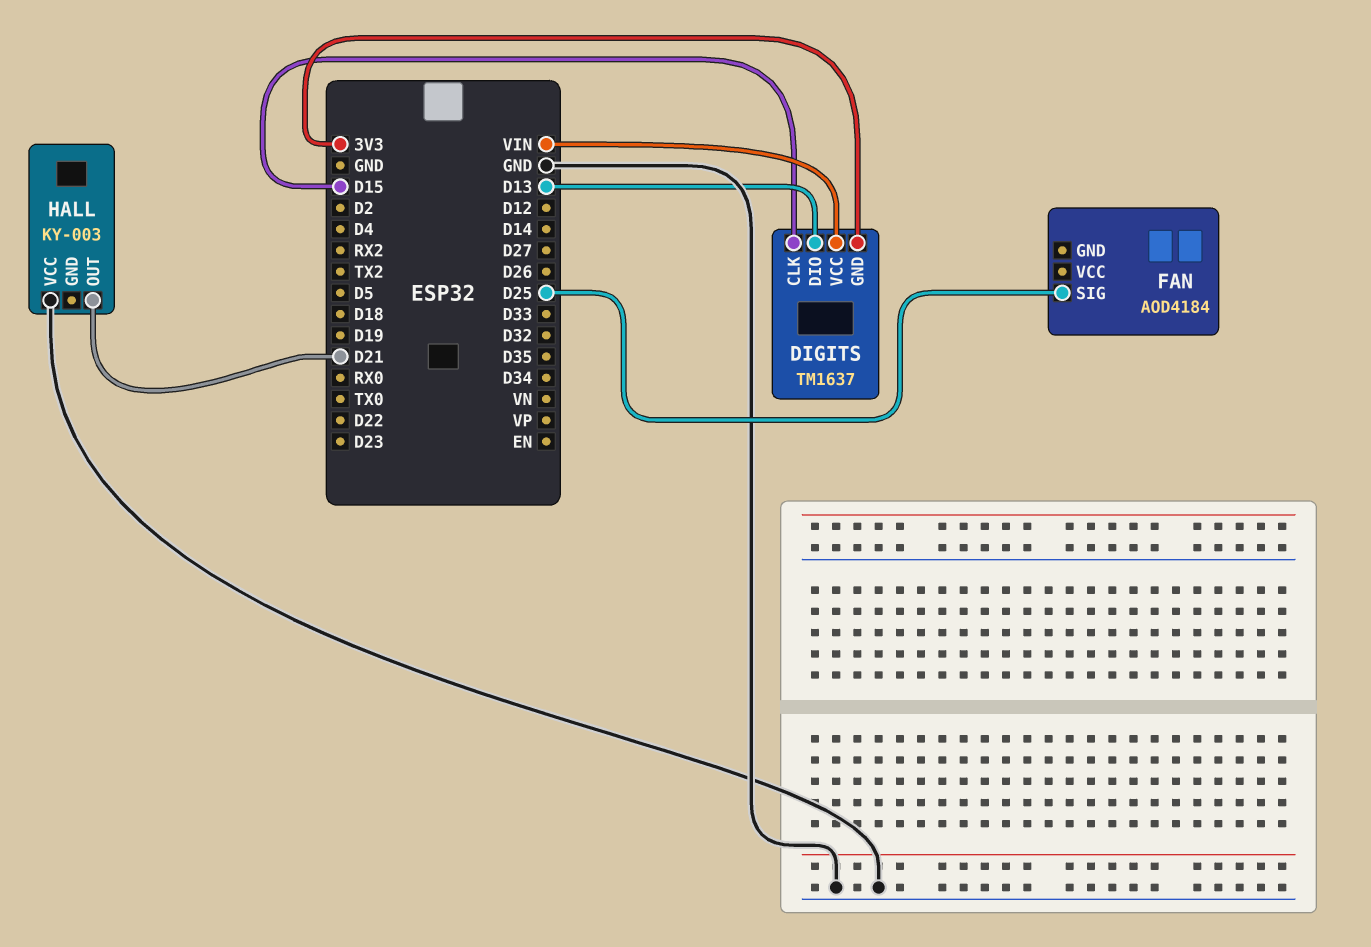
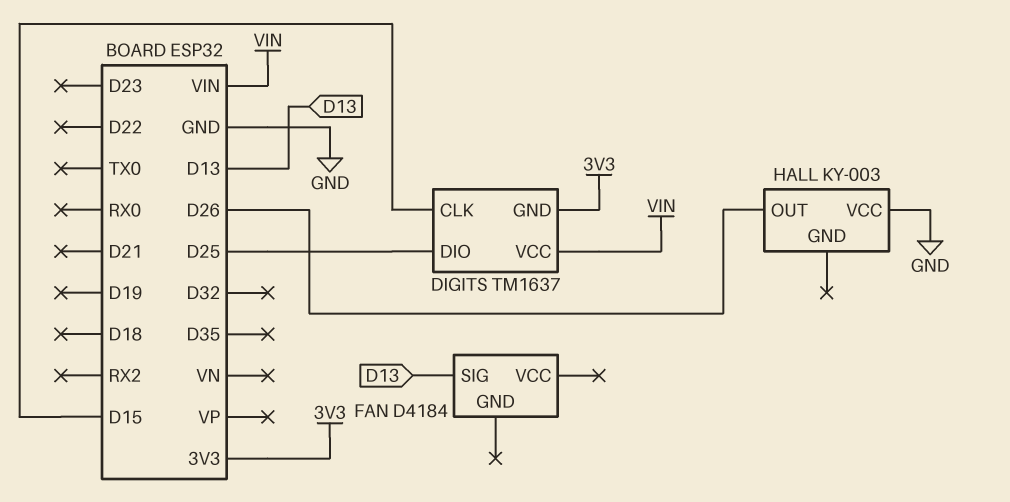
DIGITS pin DIO: D13 -> D25
FAN: AOD4184 -> D4184
FAN pin SIG: D25 -> D13
HALL pin OUT: D21 -> D26

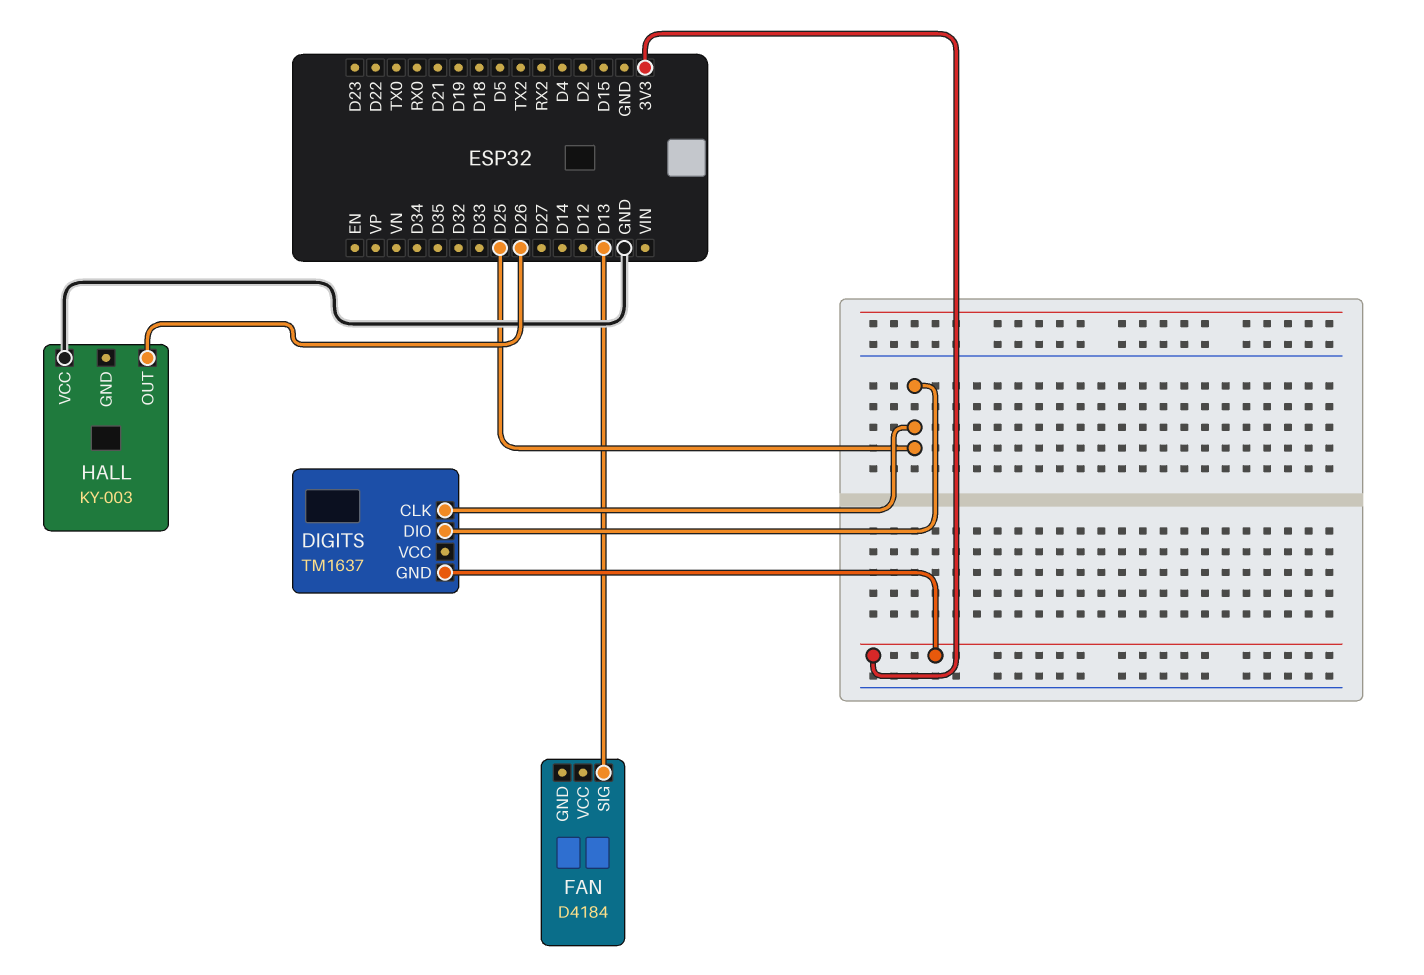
DIGITS pin CLK: D15 -> D25
DIGITS pin VCC: VIN -> none

